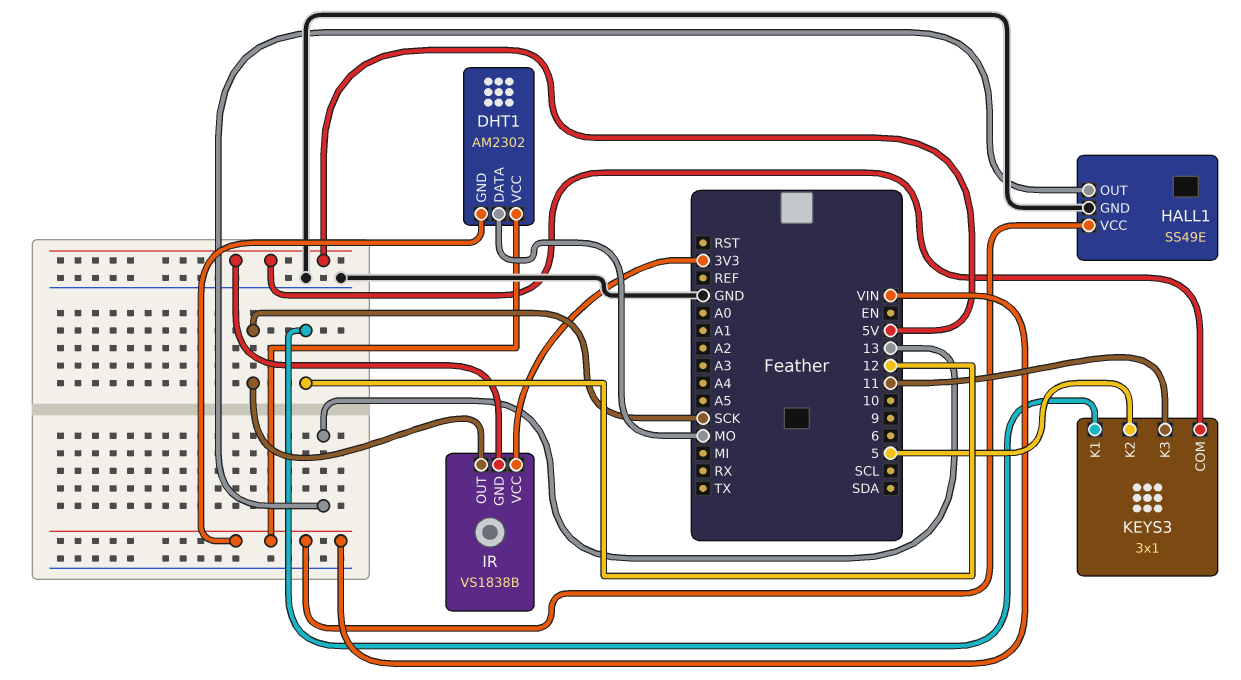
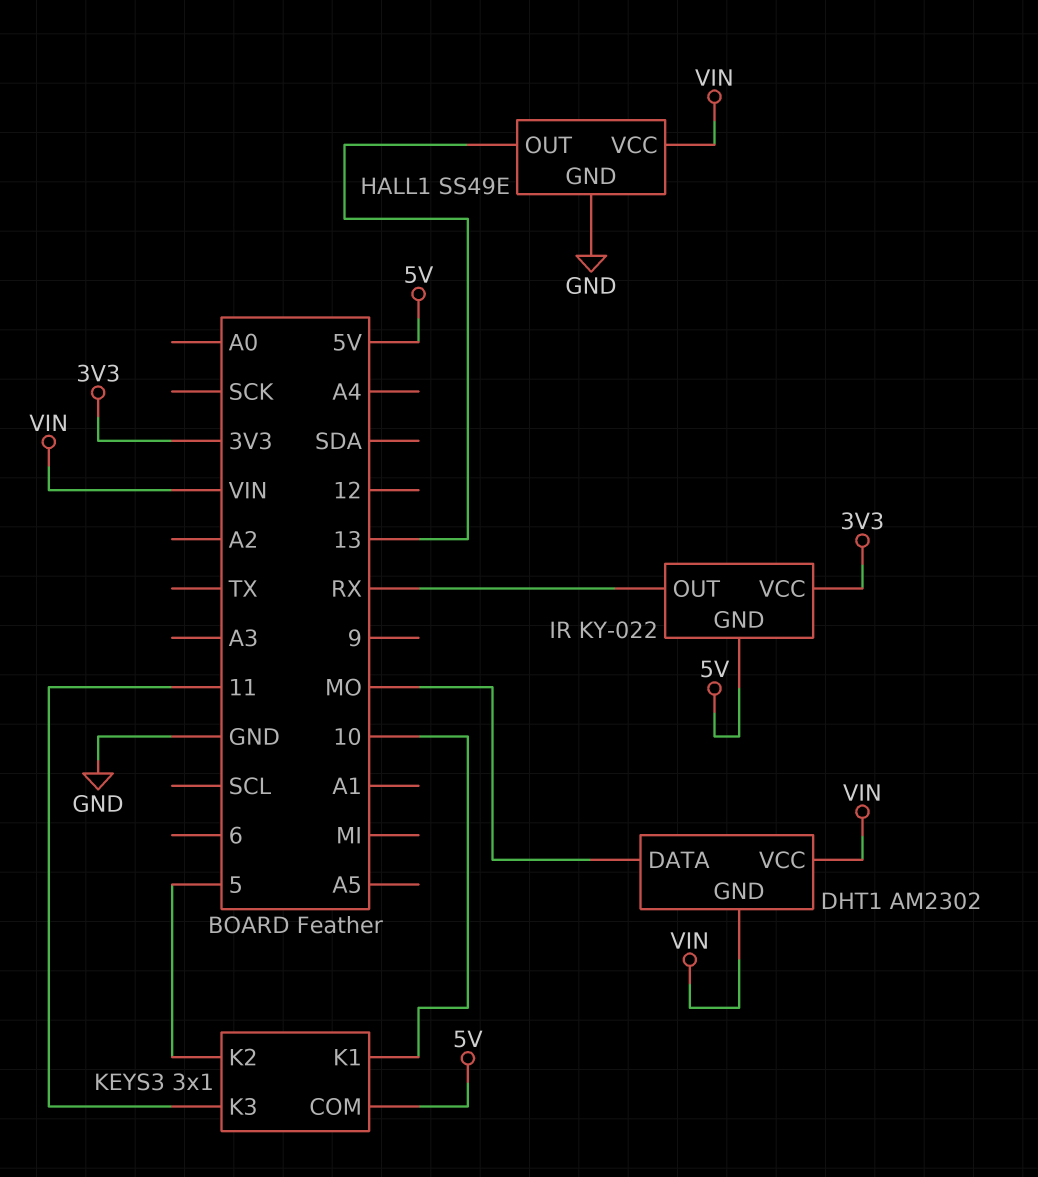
IR: VS1838B -> KY-022
IR pin OUT: SCK -> RX
KEYS3 pin K1: 12 -> 10

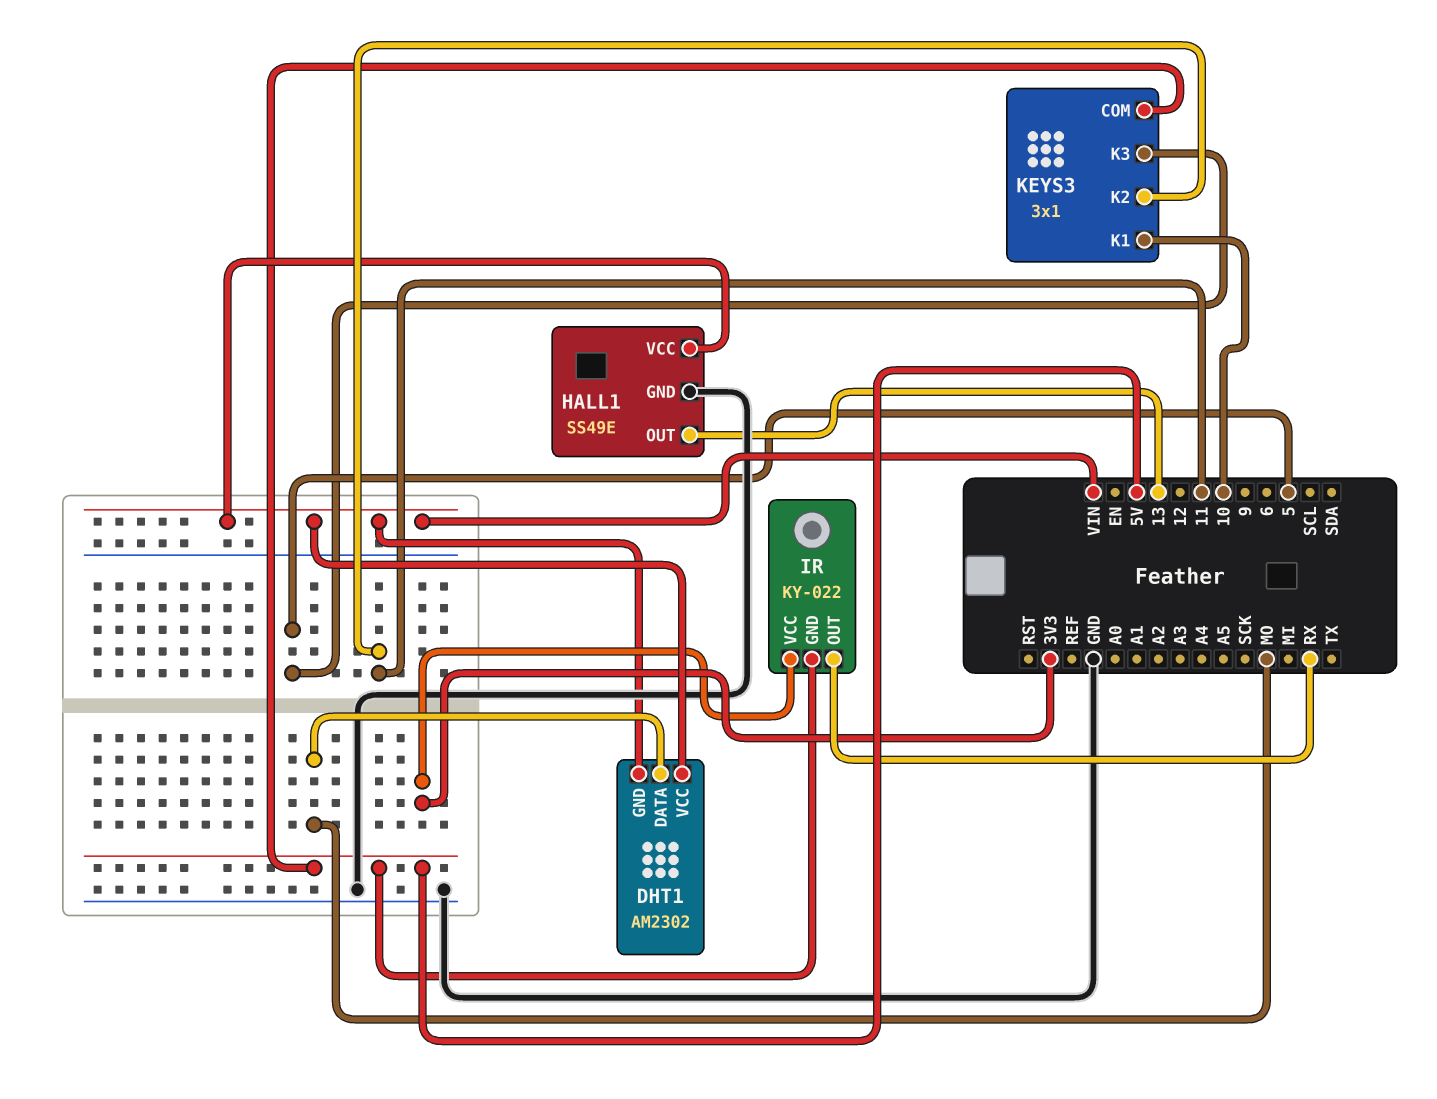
KEYS3 pin K2: 5 -> 11
KEYS3 pin K3: 11 -> 5

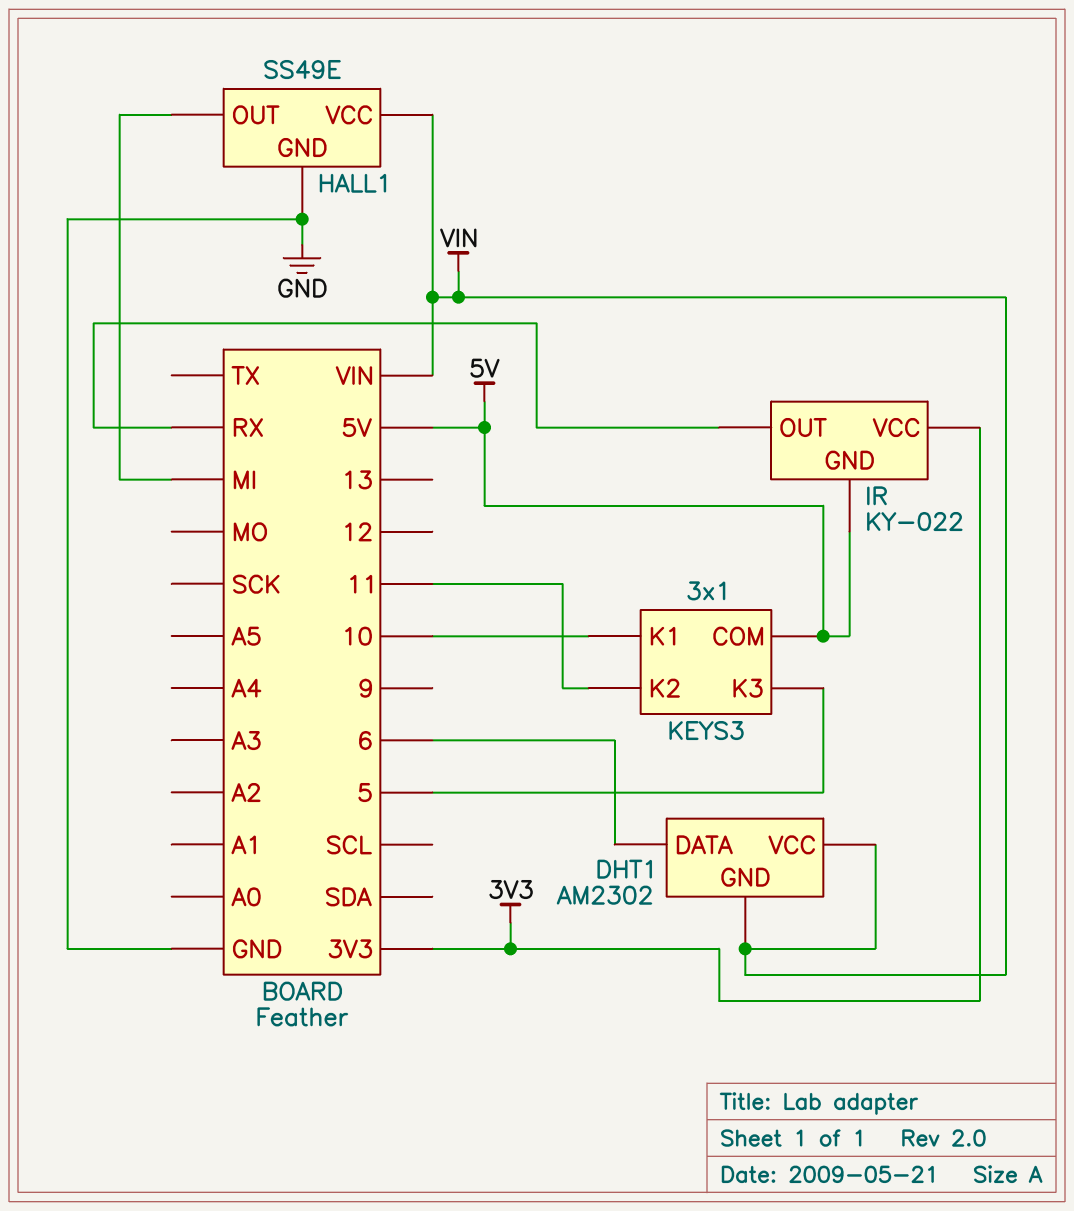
DHT1 pin DATA: MO -> 6
HALL1 pin OUT: 13 -> MI

